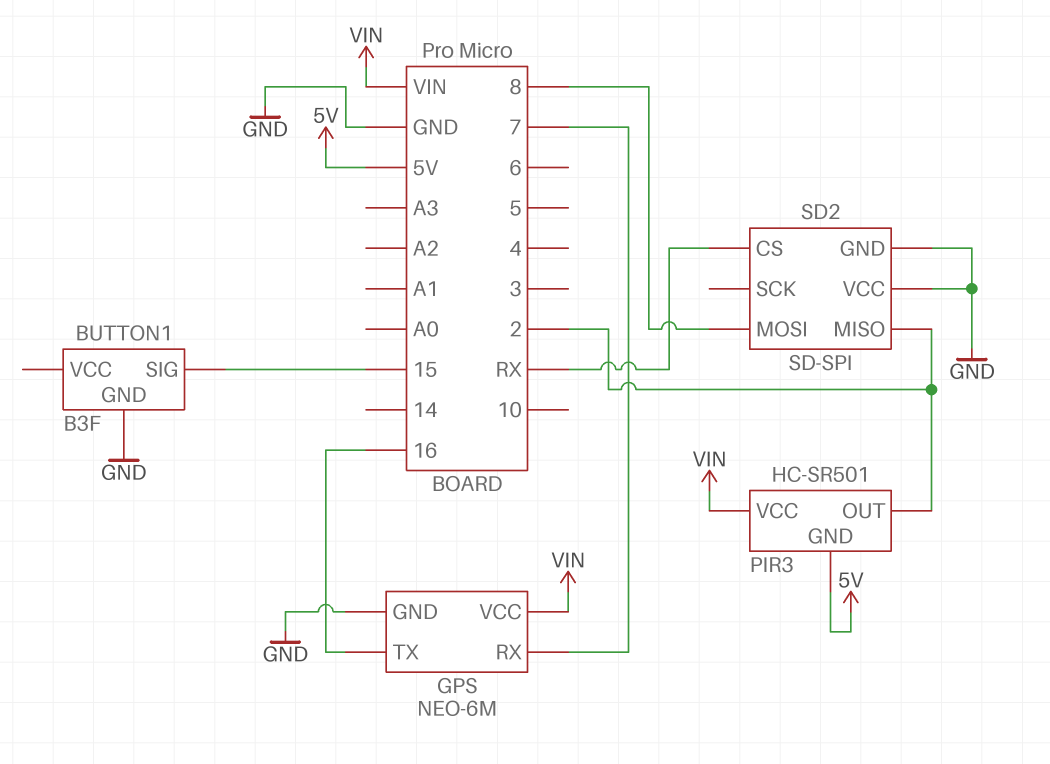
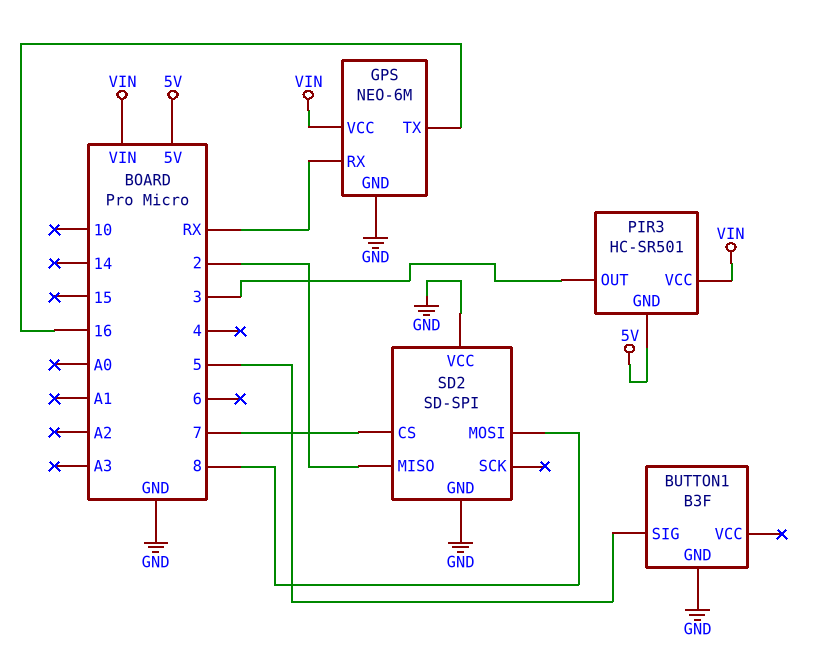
BUTTON1 pin SIG: 15 -> 5
GPS pin RX: 7 -> RX
PIR3 pin OUT: 2 -> 3
SD2 pin CS: RX -> 7

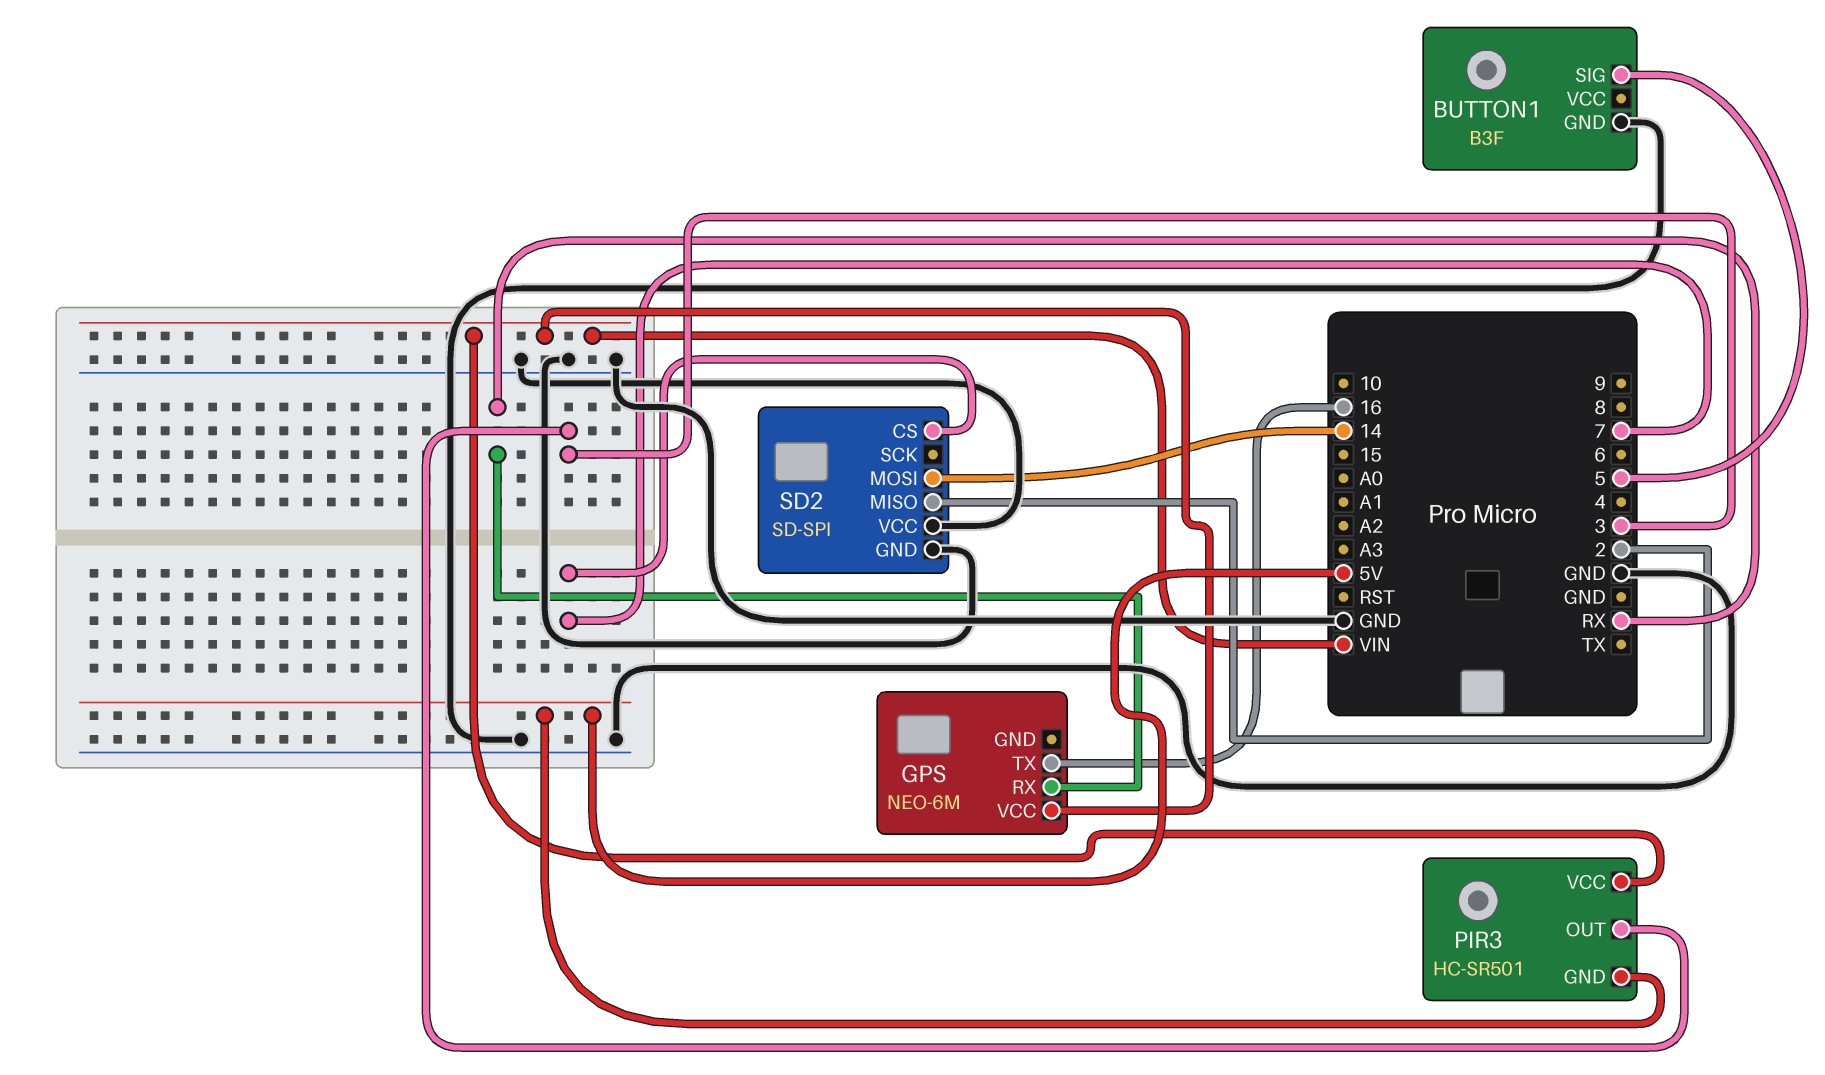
GPS pin GND: GND -> none
SD2 pin MOSI: 8 -> 14

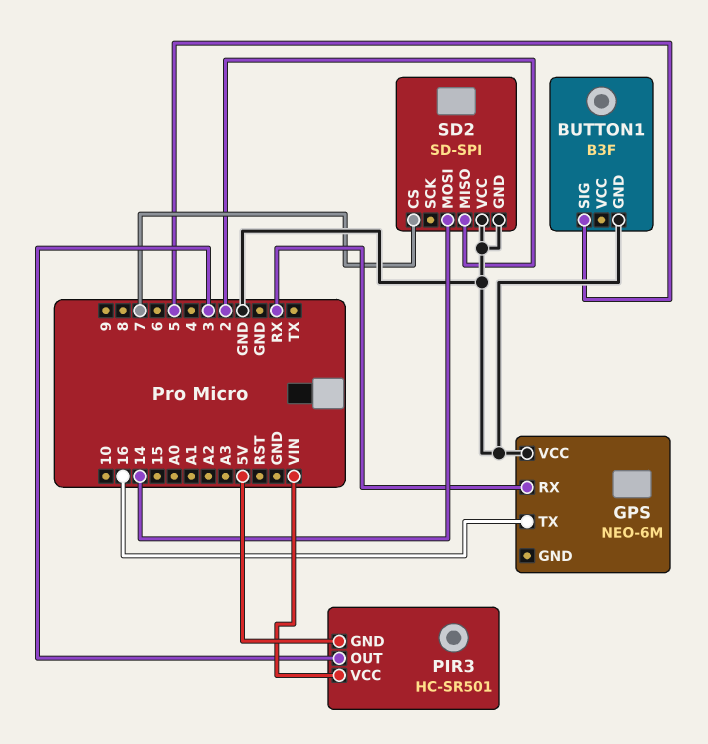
GPS pin VCC: VIN -> GND

